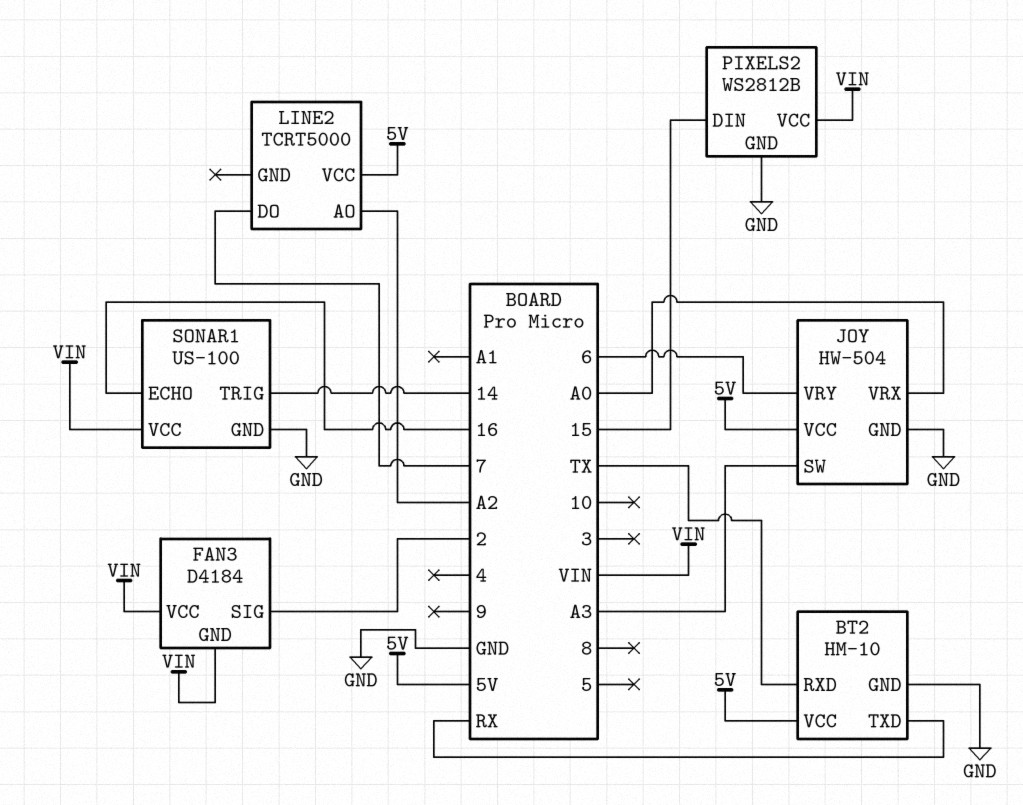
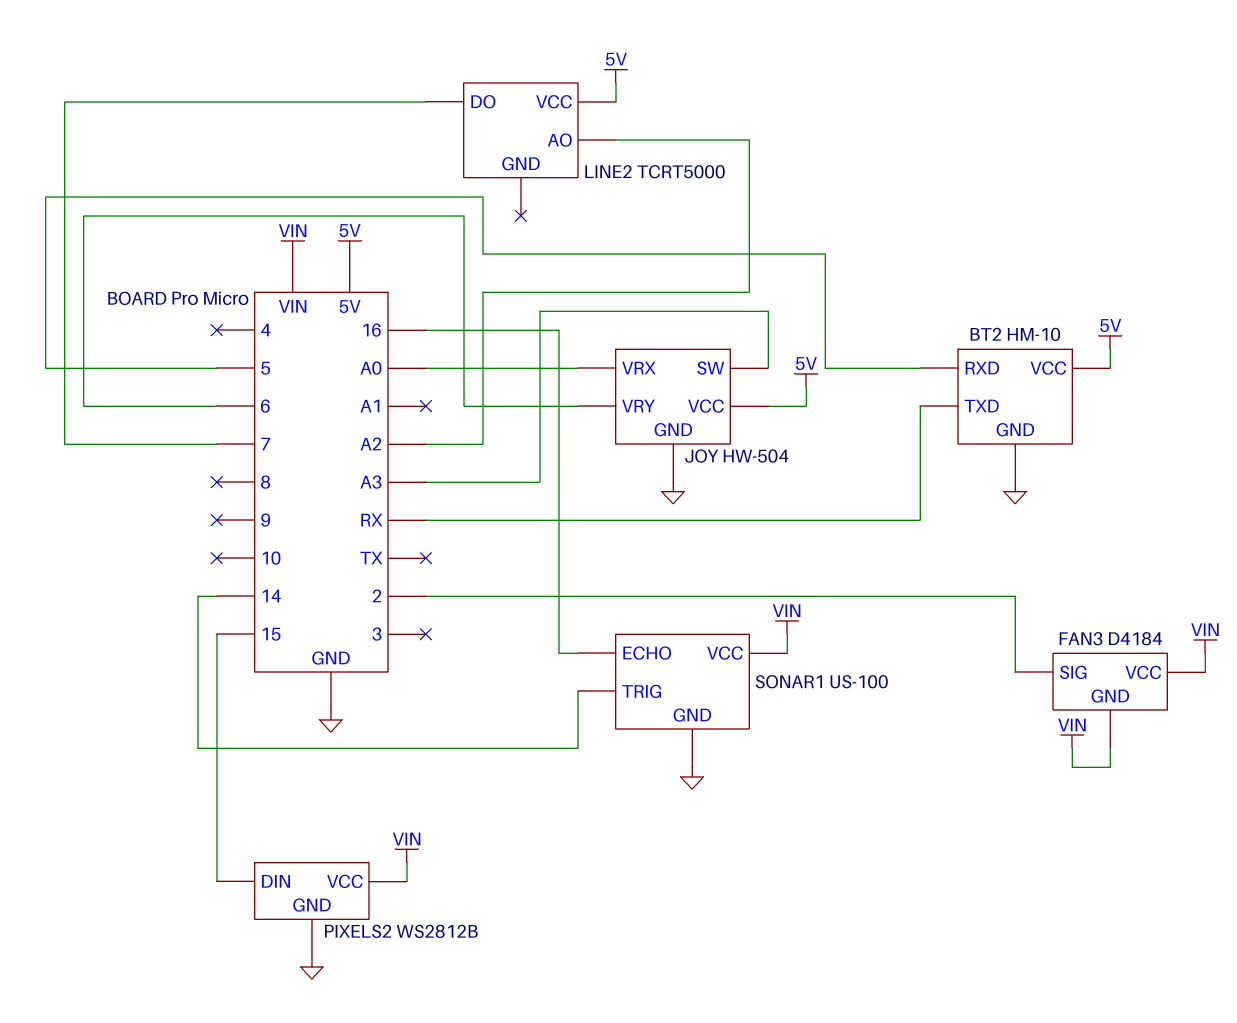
BT2 pin RXD: TX -> 5

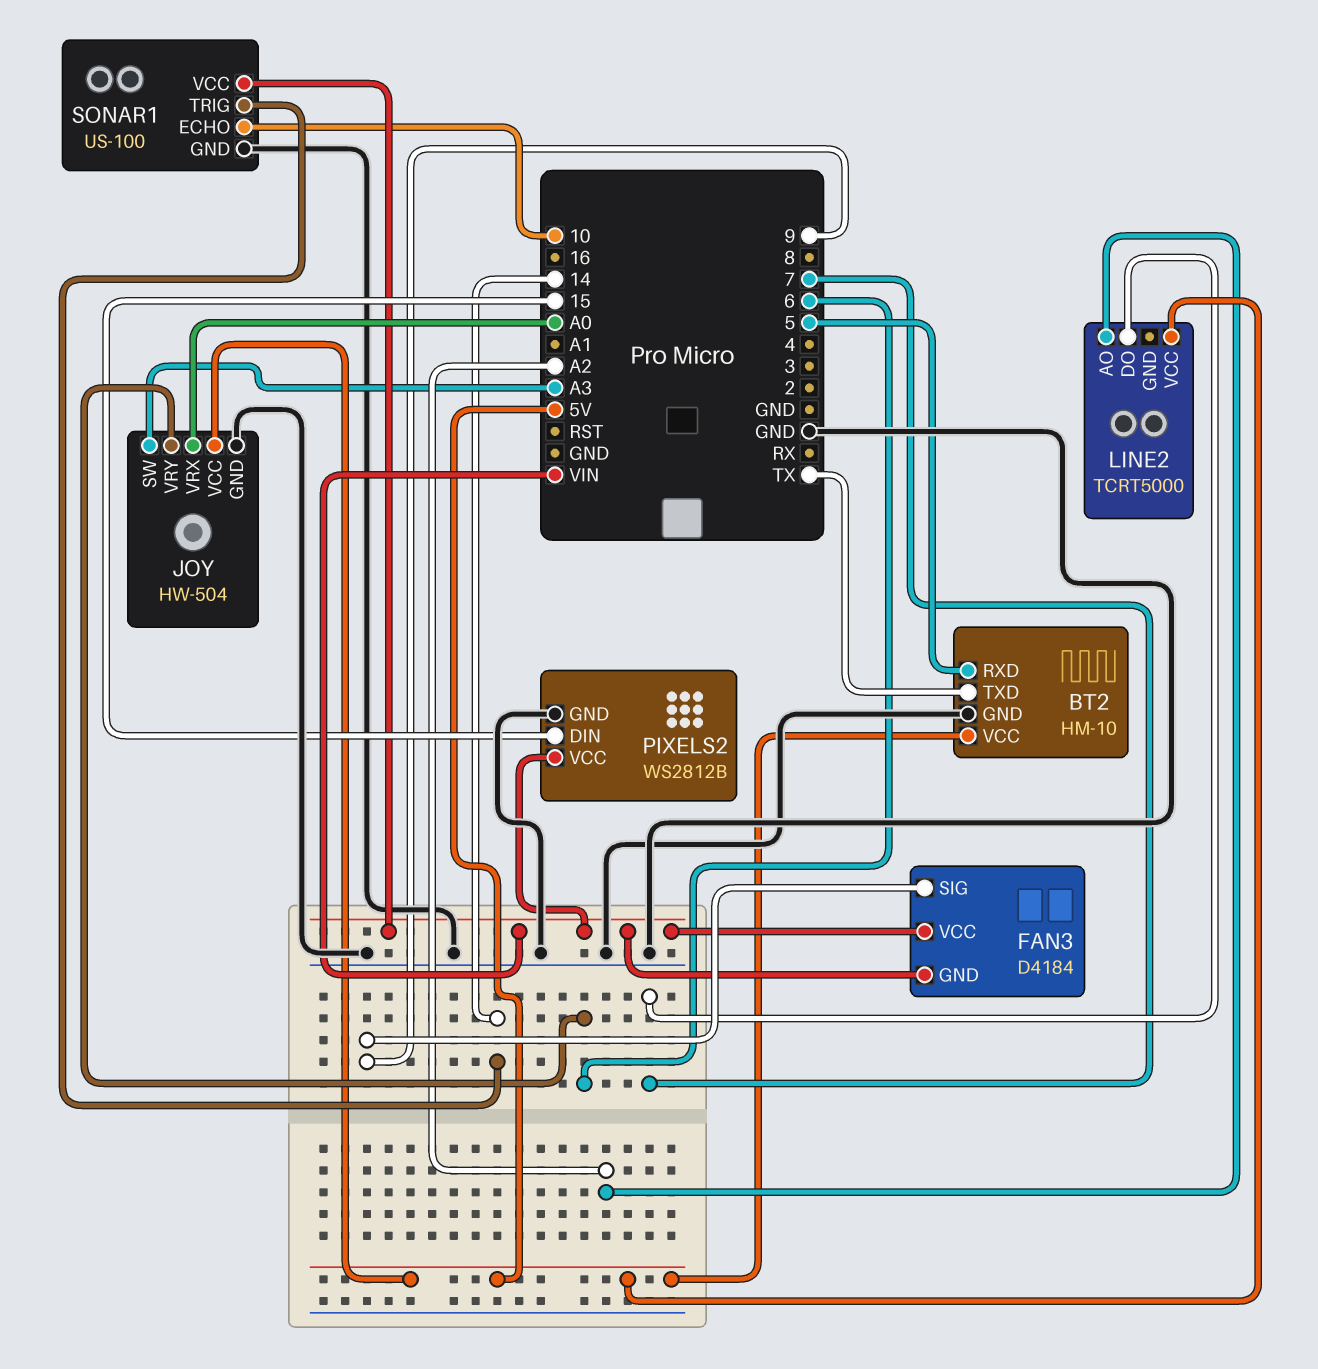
BT2 pin TXD: RX -> TX
FAN3 pin SIG: 2 -> 9
SONAR1 pin ECHO: 16 -> 10

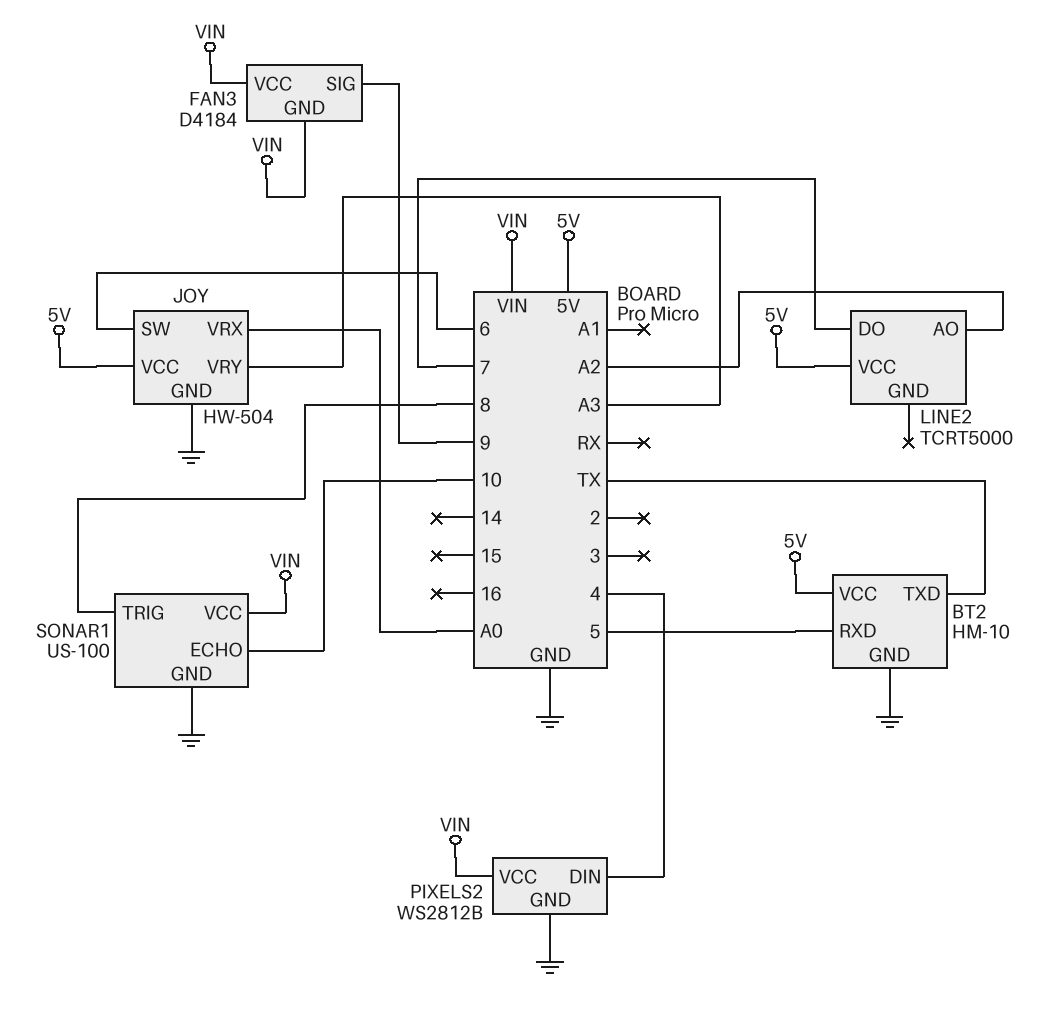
JOY pin SW: A3 -> 6
JOY pin VRY: 6 -> A3
PIXELS2 pin DIN: 15 -> 4
SONAR1 pin TRIG: 14 -> 8

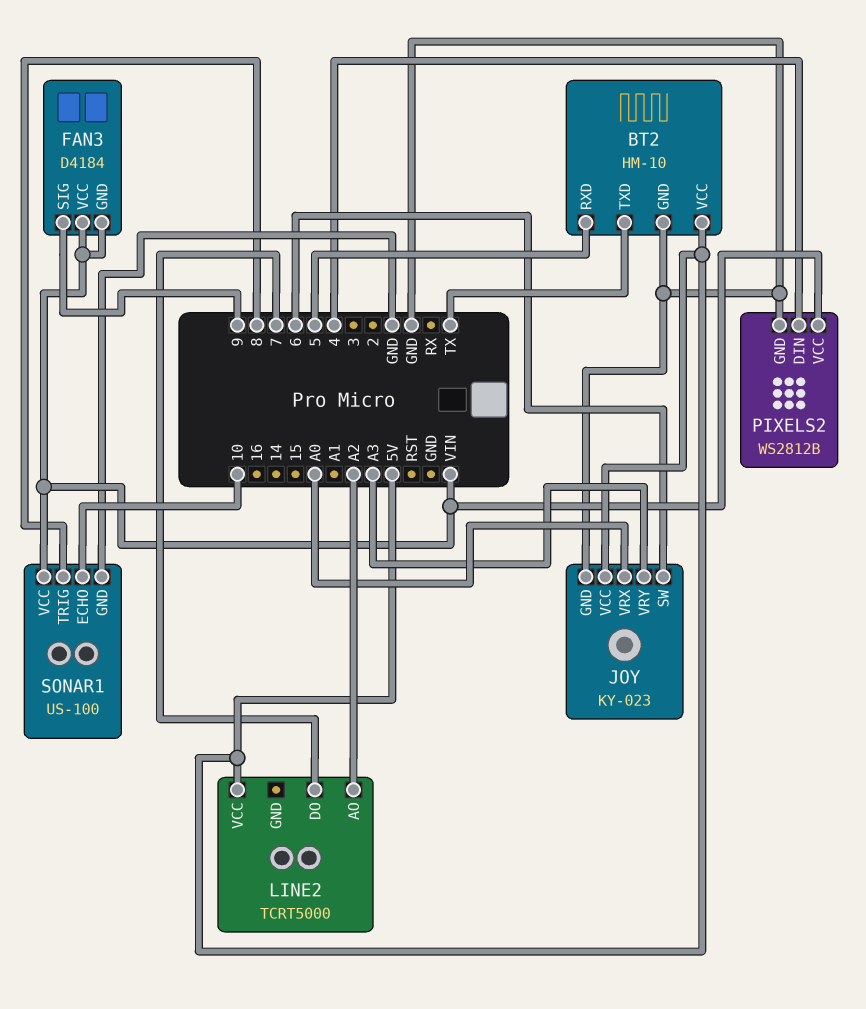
JOY: HW-504 -> KY-023

